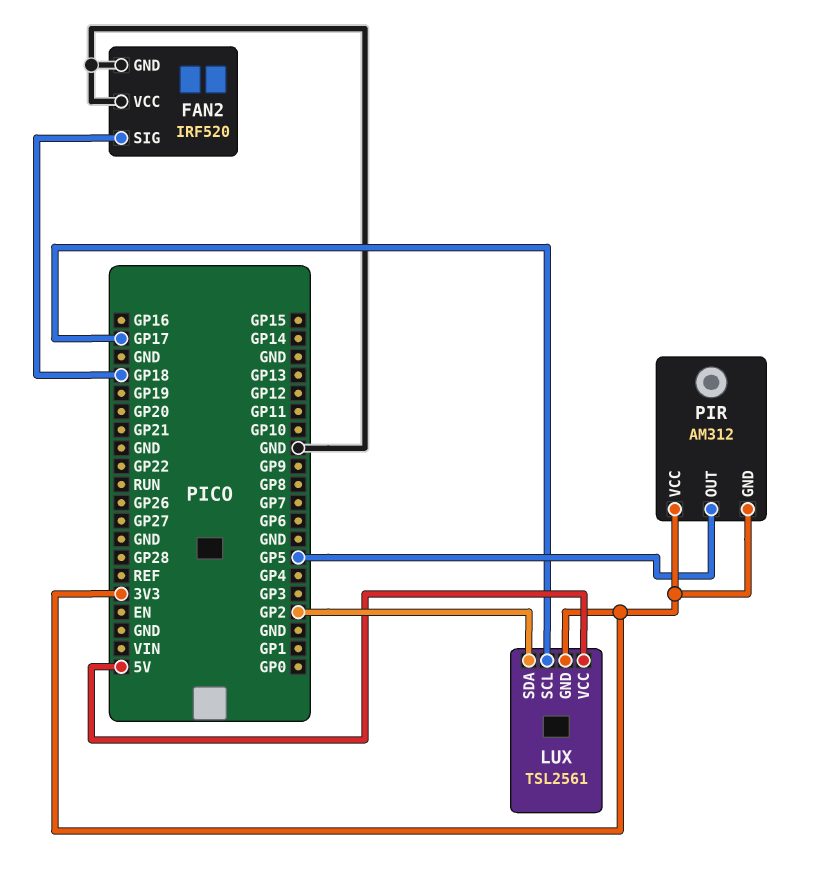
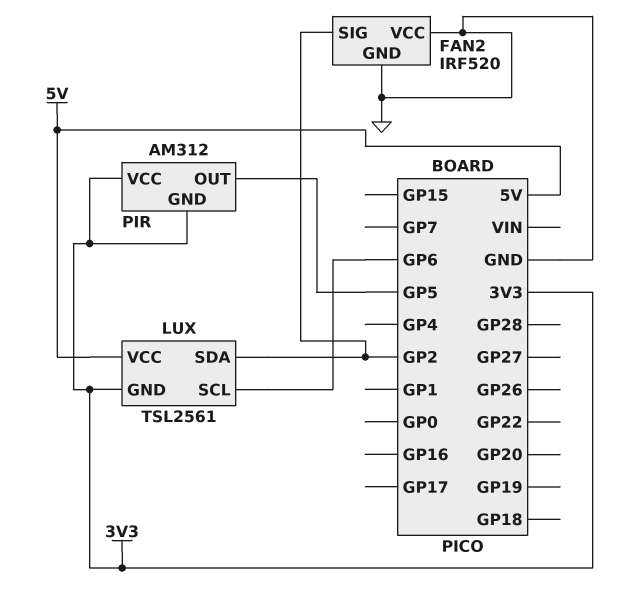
FAN2 pin SIG: GP18 -> GP2
LUX pin SCL: GP17 -> GP6

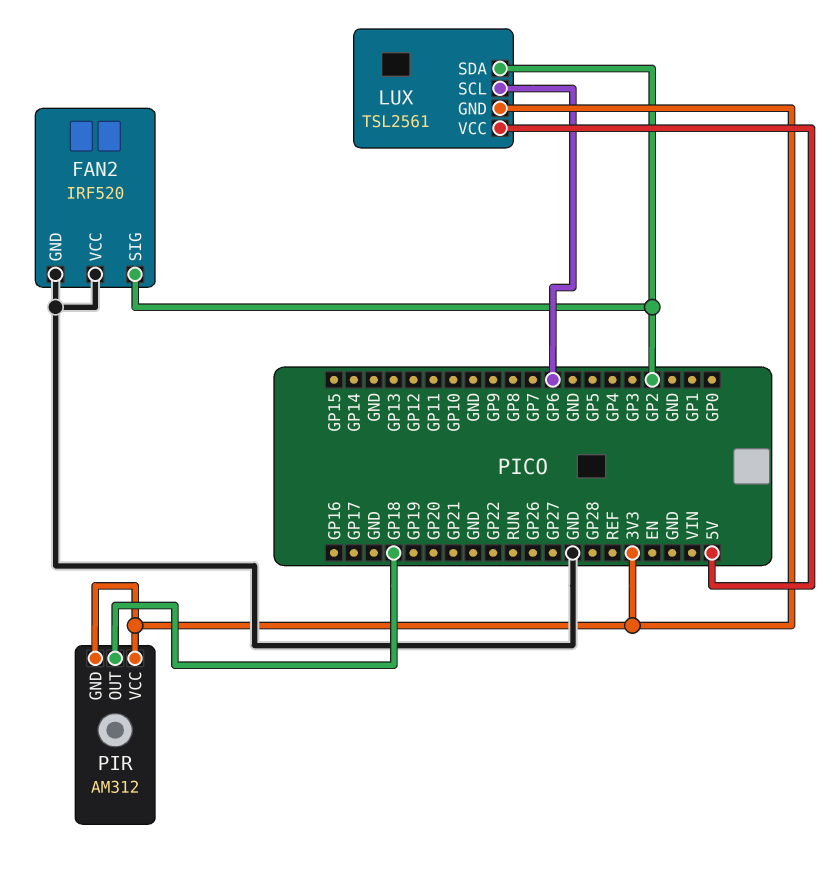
PIR pin OUT: GP5 -> GP18

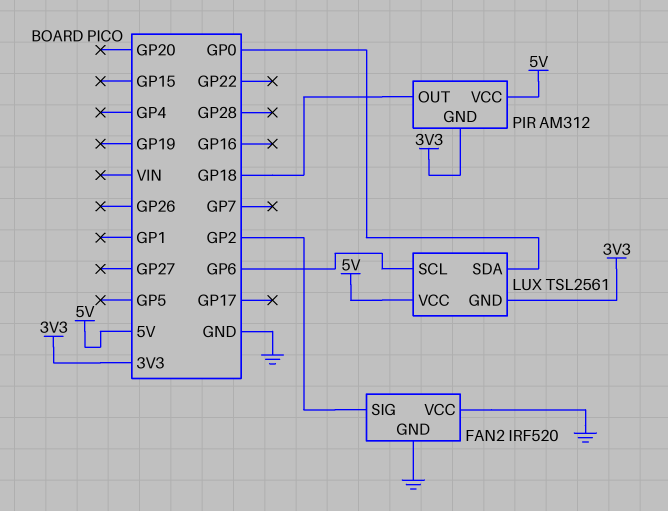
LUX pin SDA: GP2 -> GP0
PIR pin VCC: 3V3 -> 5V

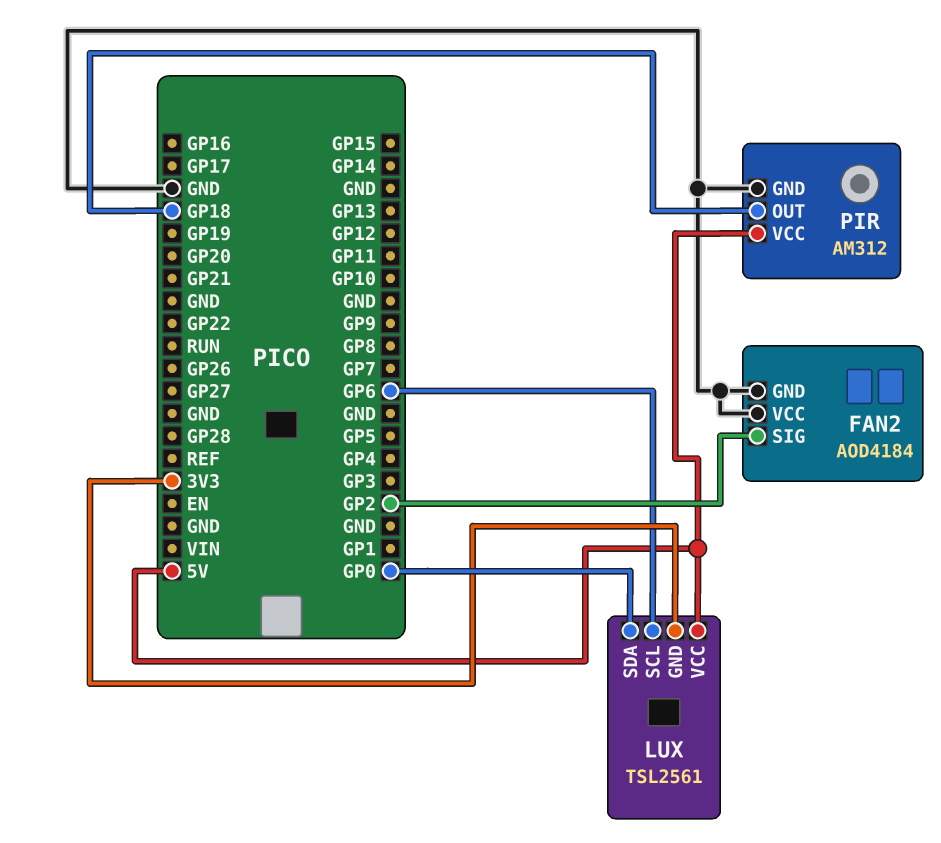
FAN2: IRF520 -> AOD4184
PIR pin GND: 3V3 -> GND

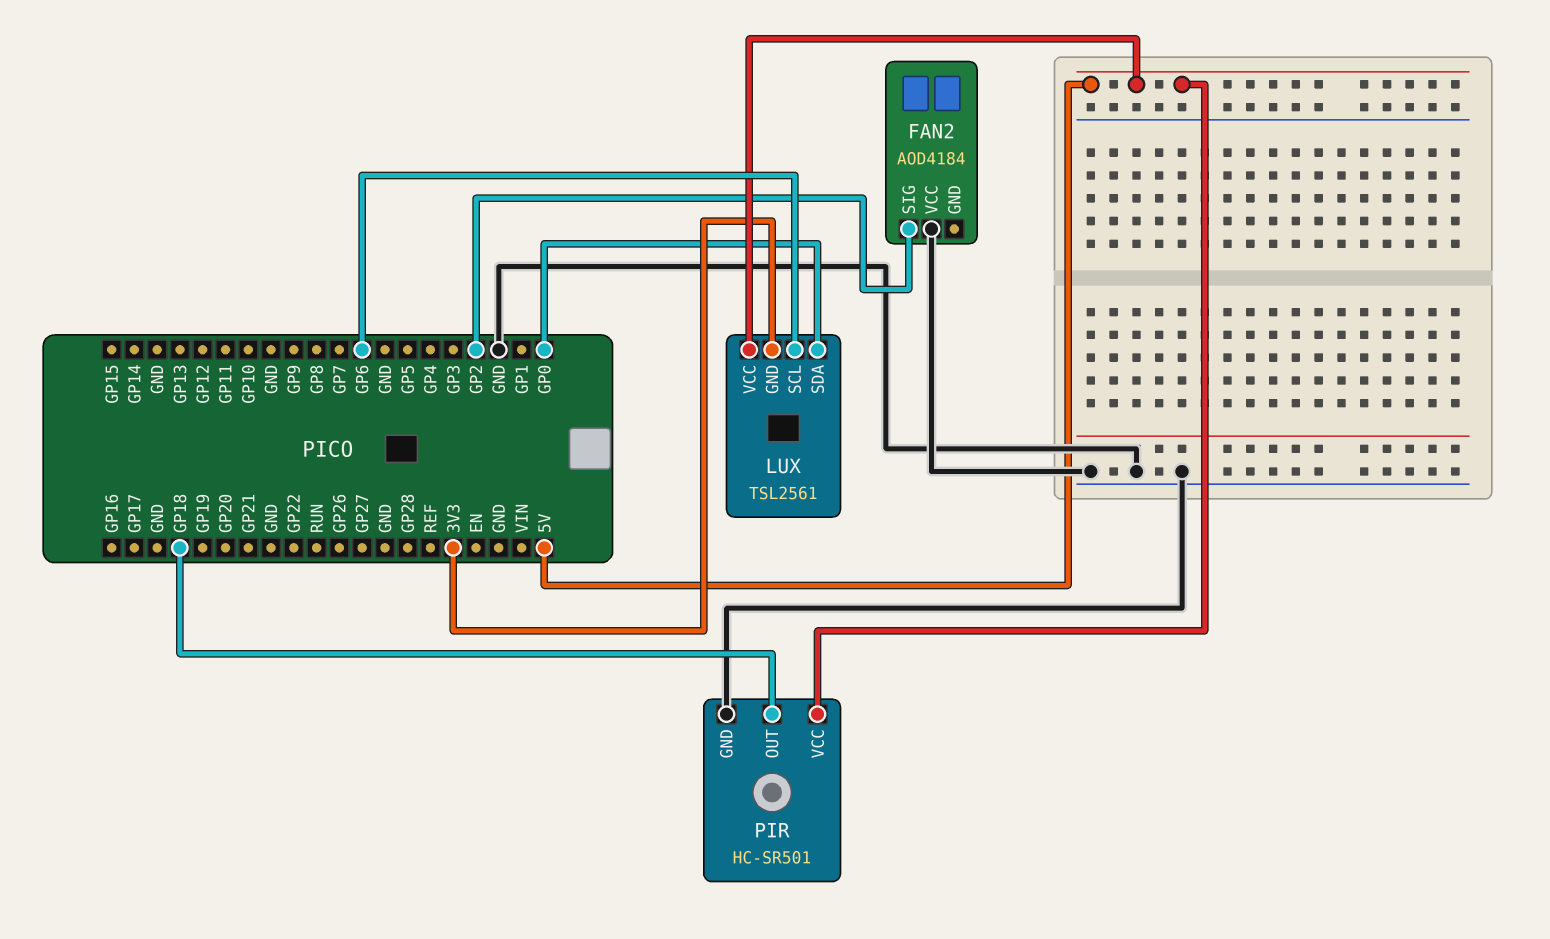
FAN2 pin GND: GND -> none
PIR: AM312 -> HC-SR501

